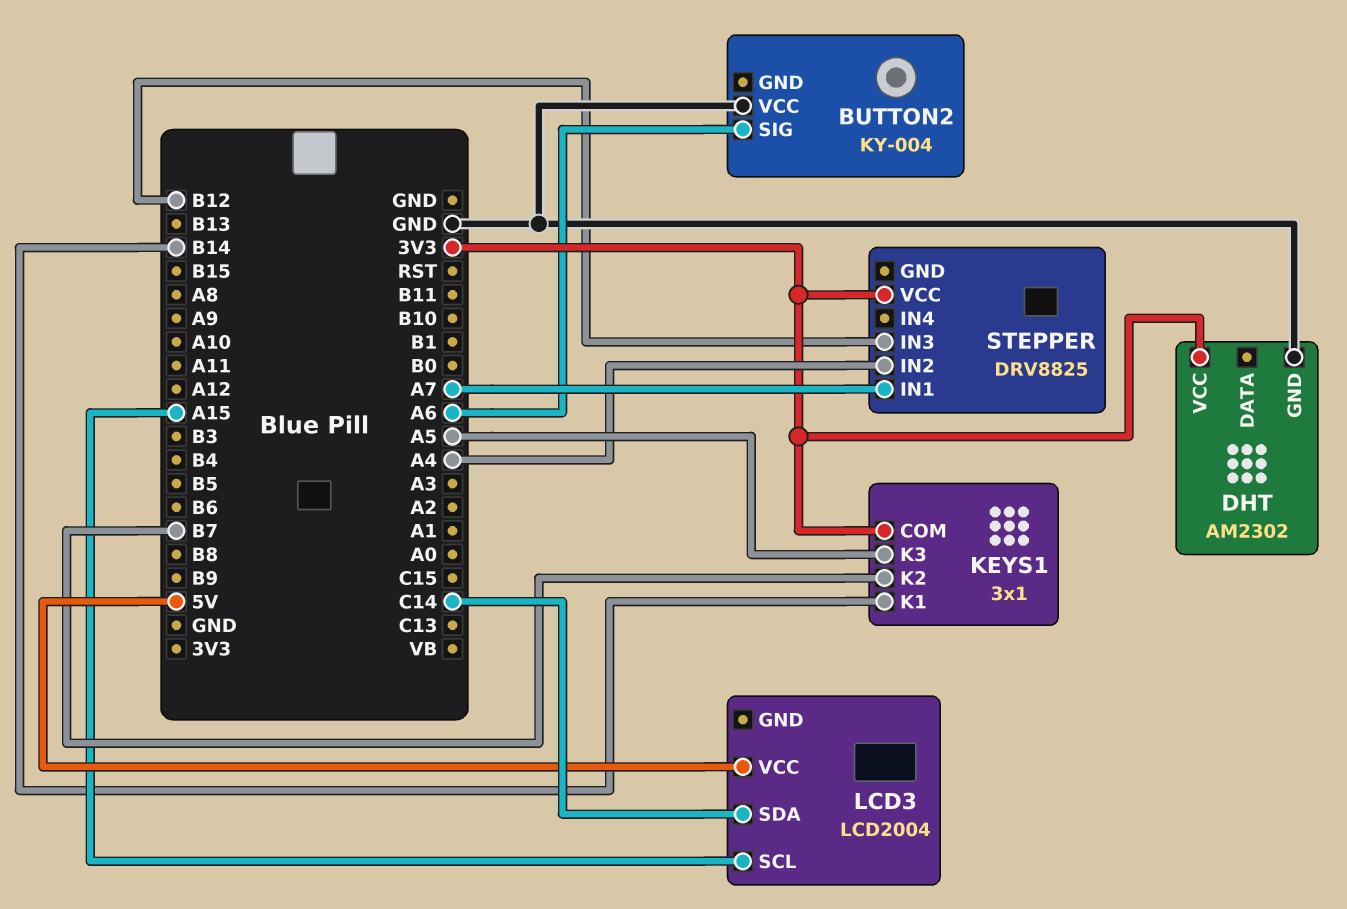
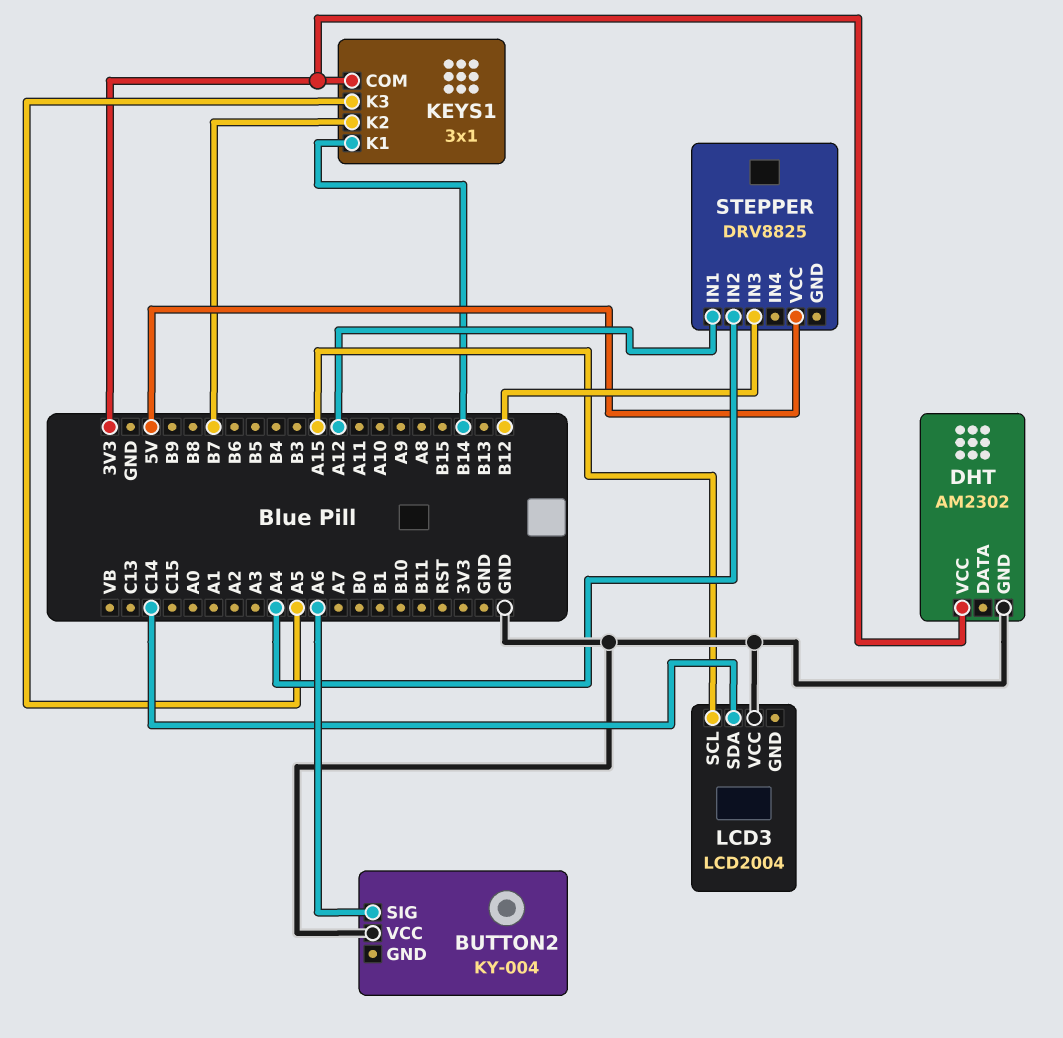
LCD3 pin VCC: 5V -> GND
STEPPER pin IN1: A7 -> A12
STEPPER pin VCC: 3V3 -> 5V

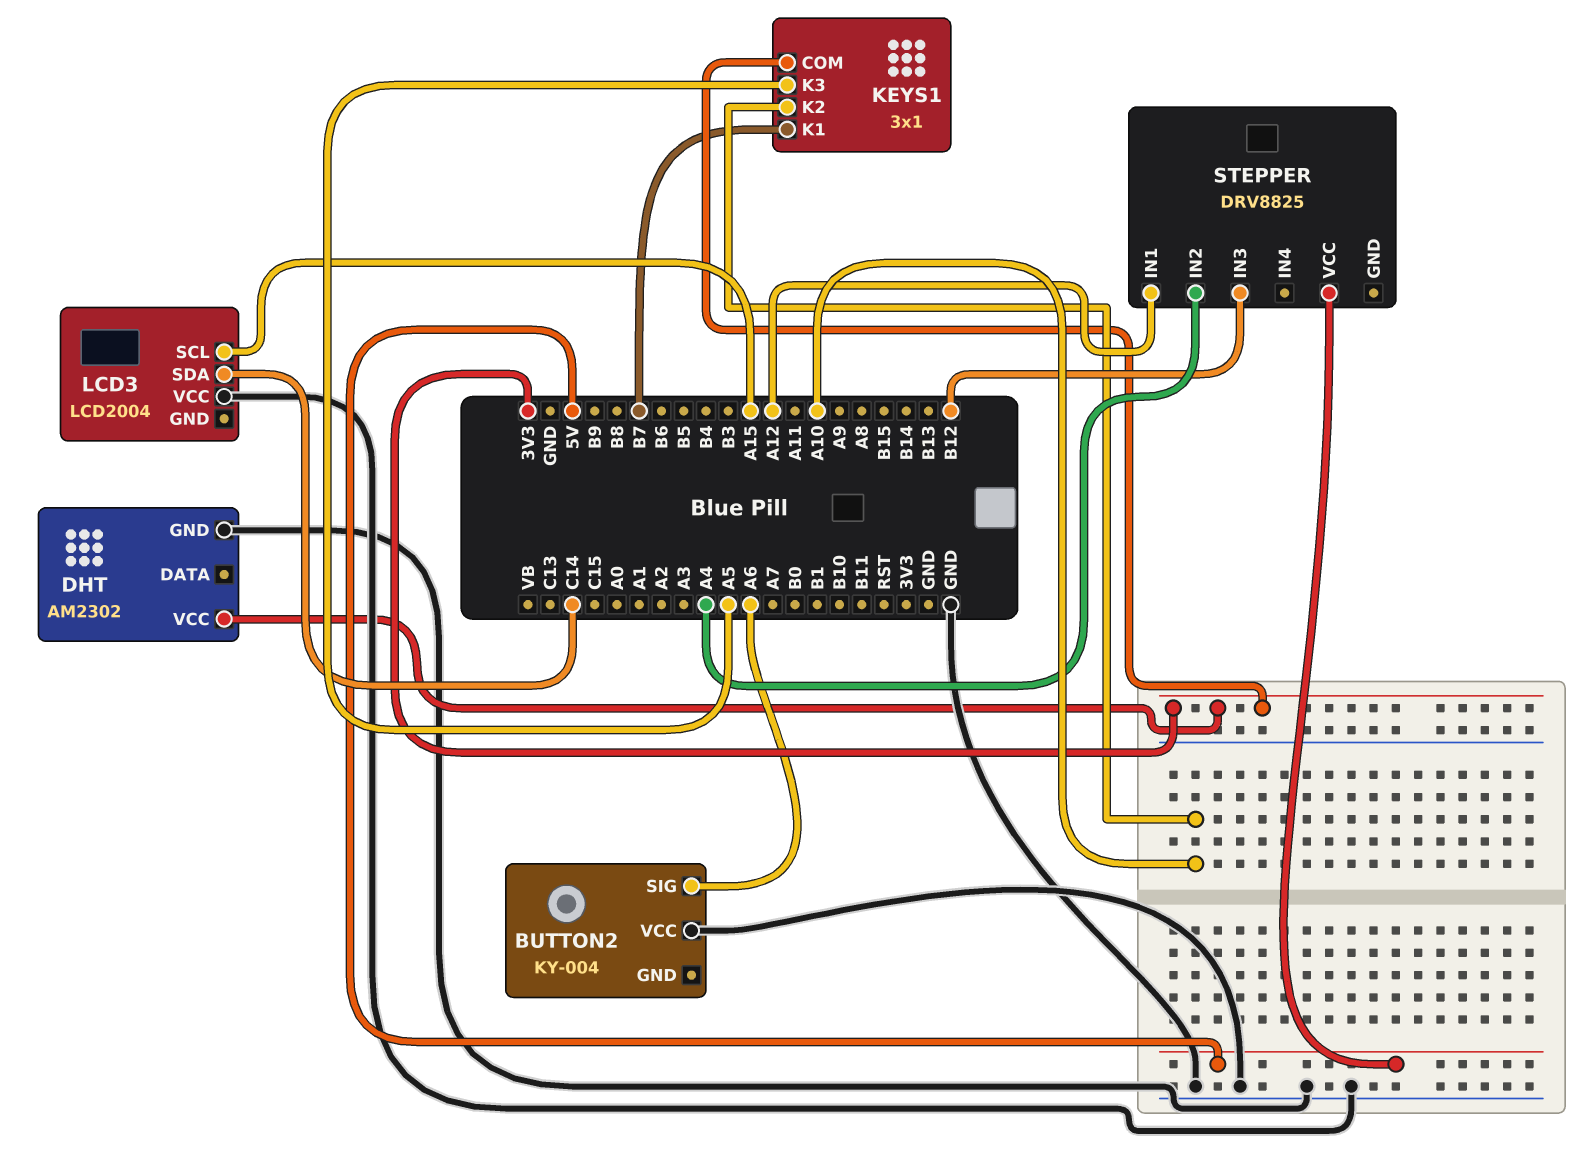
KEYS1 pin K1: B14 -> B7
KEYS1 pin K2: B7 -> A10

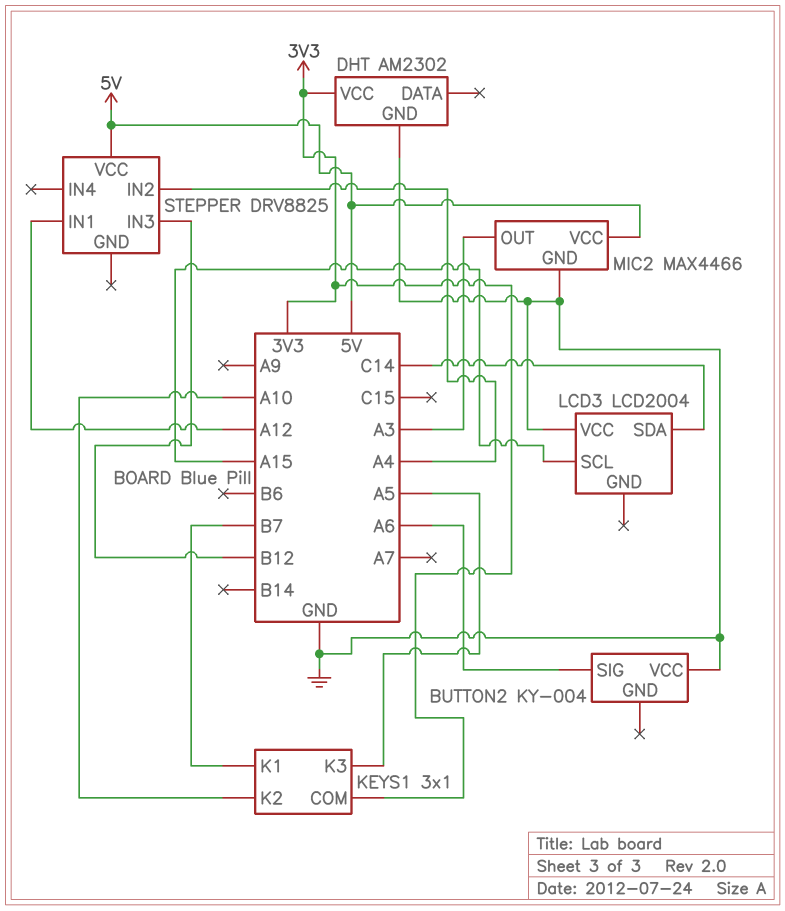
MIC2: none -> MAX4466
MIC2 pin GND: none -> GND
MIC2 pin OUT: none -> A3
MIC2 pin VCC: none -> 5V

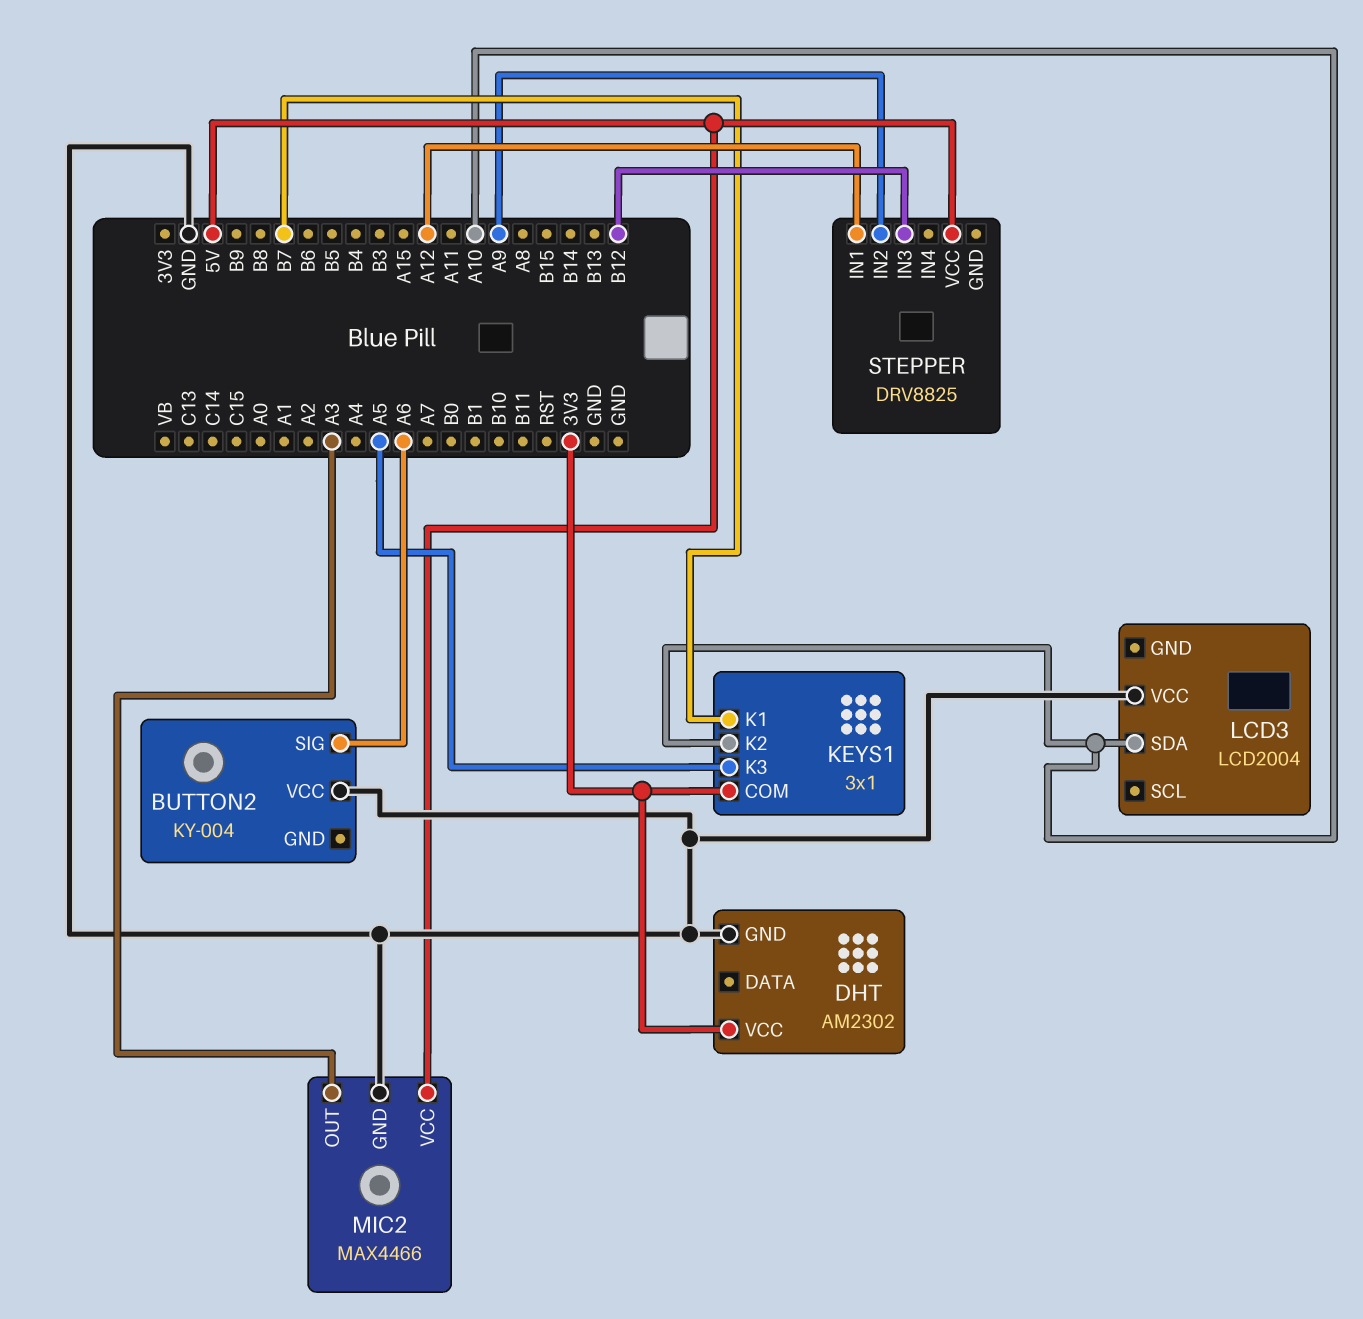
LCD3 pin SCL: A15 -> none
LCD3 pin SDA: C14 -> A10
STEPPER pin IN2: A4 -> A9

